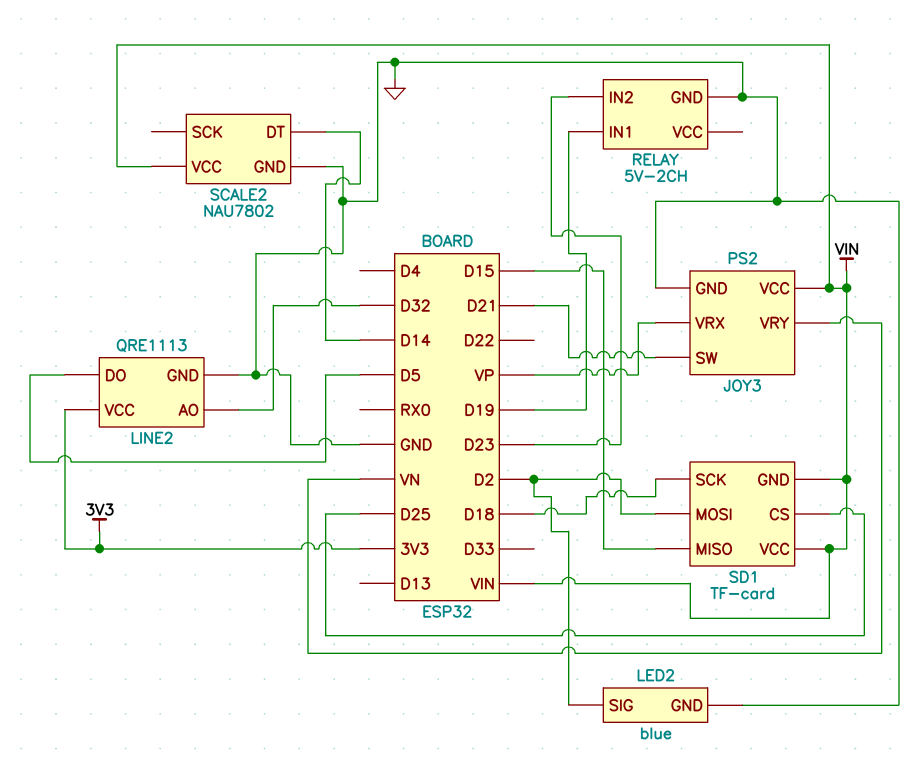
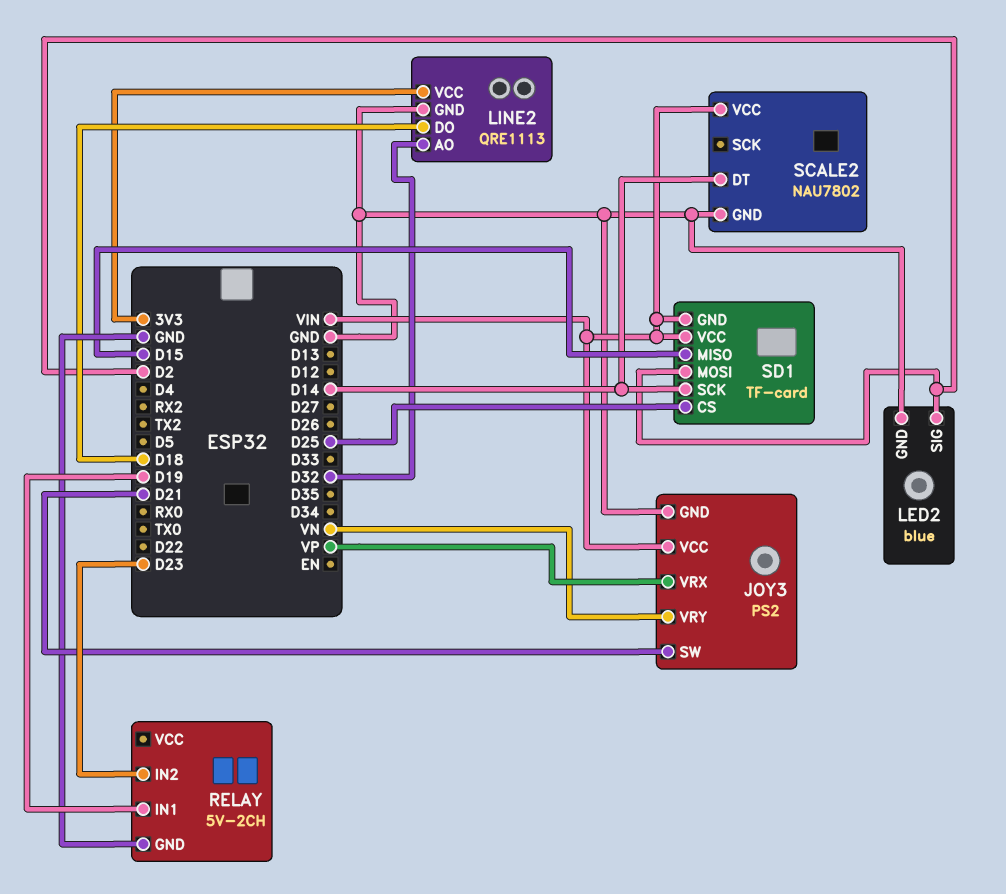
LINE2 pin DO: D5 -> D18
SD1 pin SCK: D18 -> D14

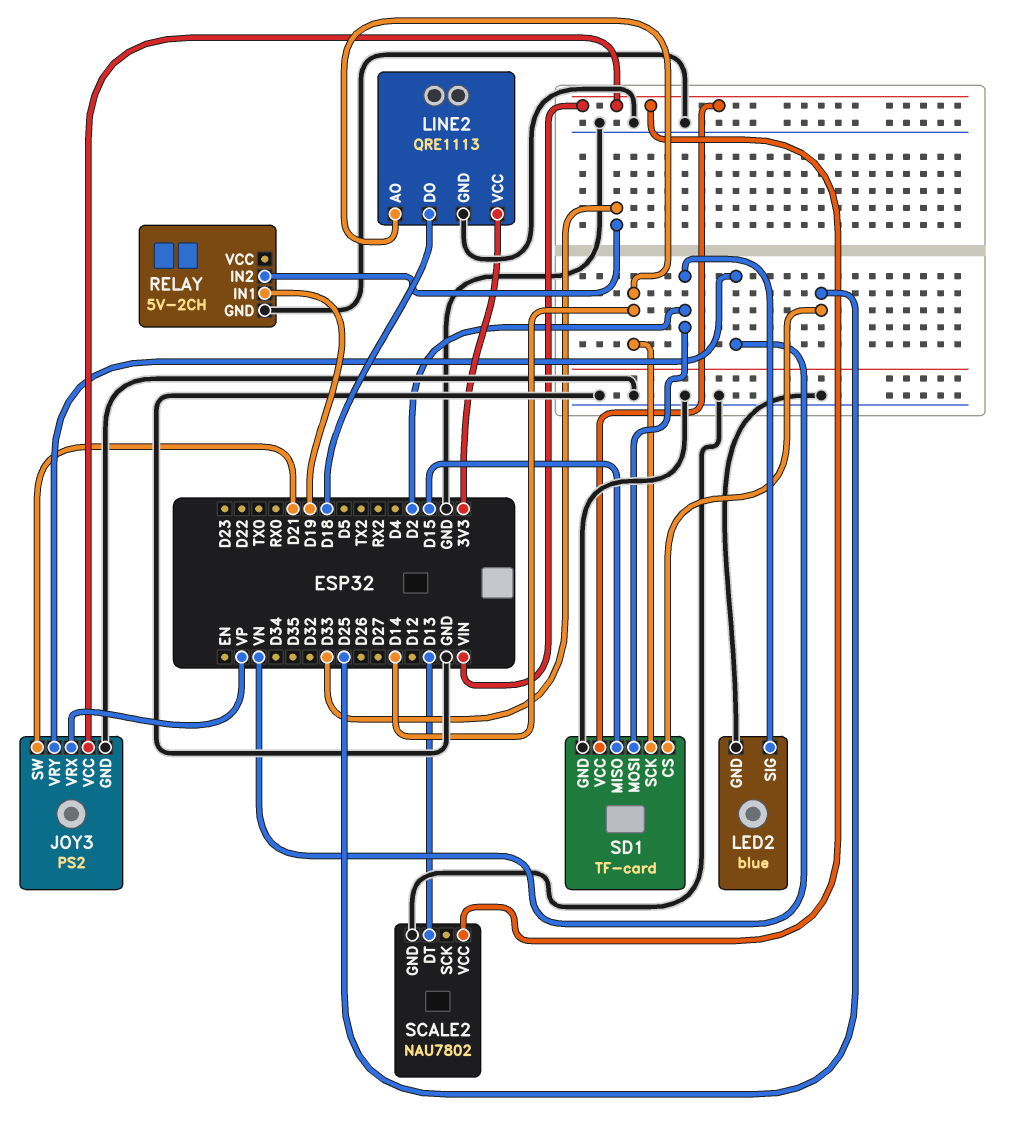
LINE2 pin AO: D32 -> D14
RELAY pin IN2: D23 -> D33
SCALE2 pin DT: D14 -> D13
SD1 pin GND: VIN -> GND

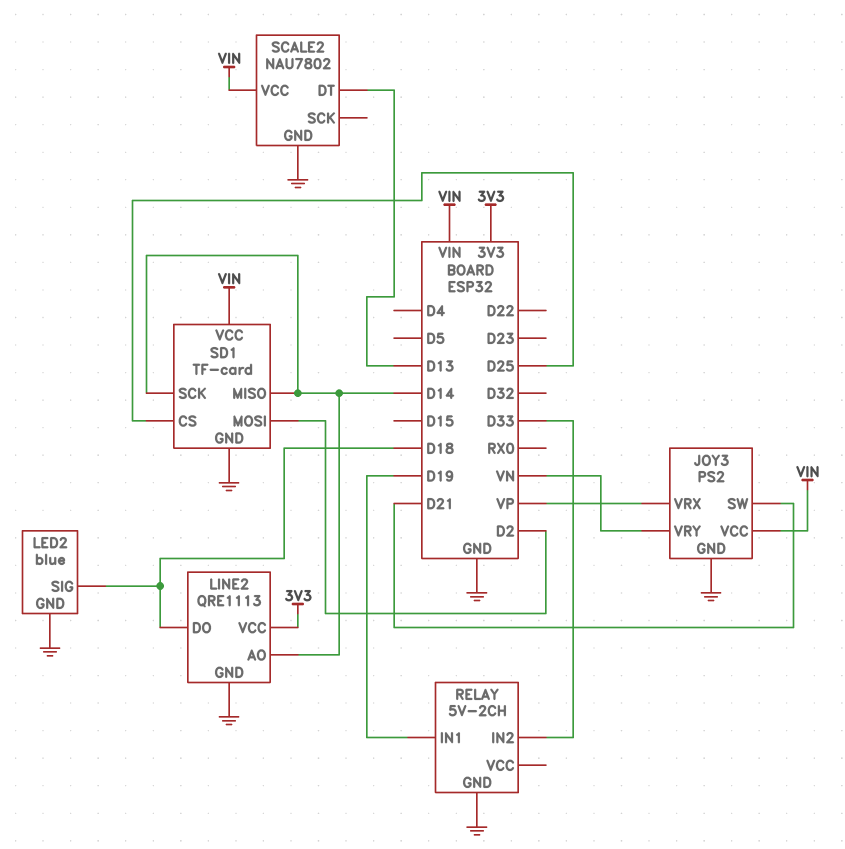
LED2 pin SIG: D2 -> D18
SD1 pin MISO: D15 -> D14

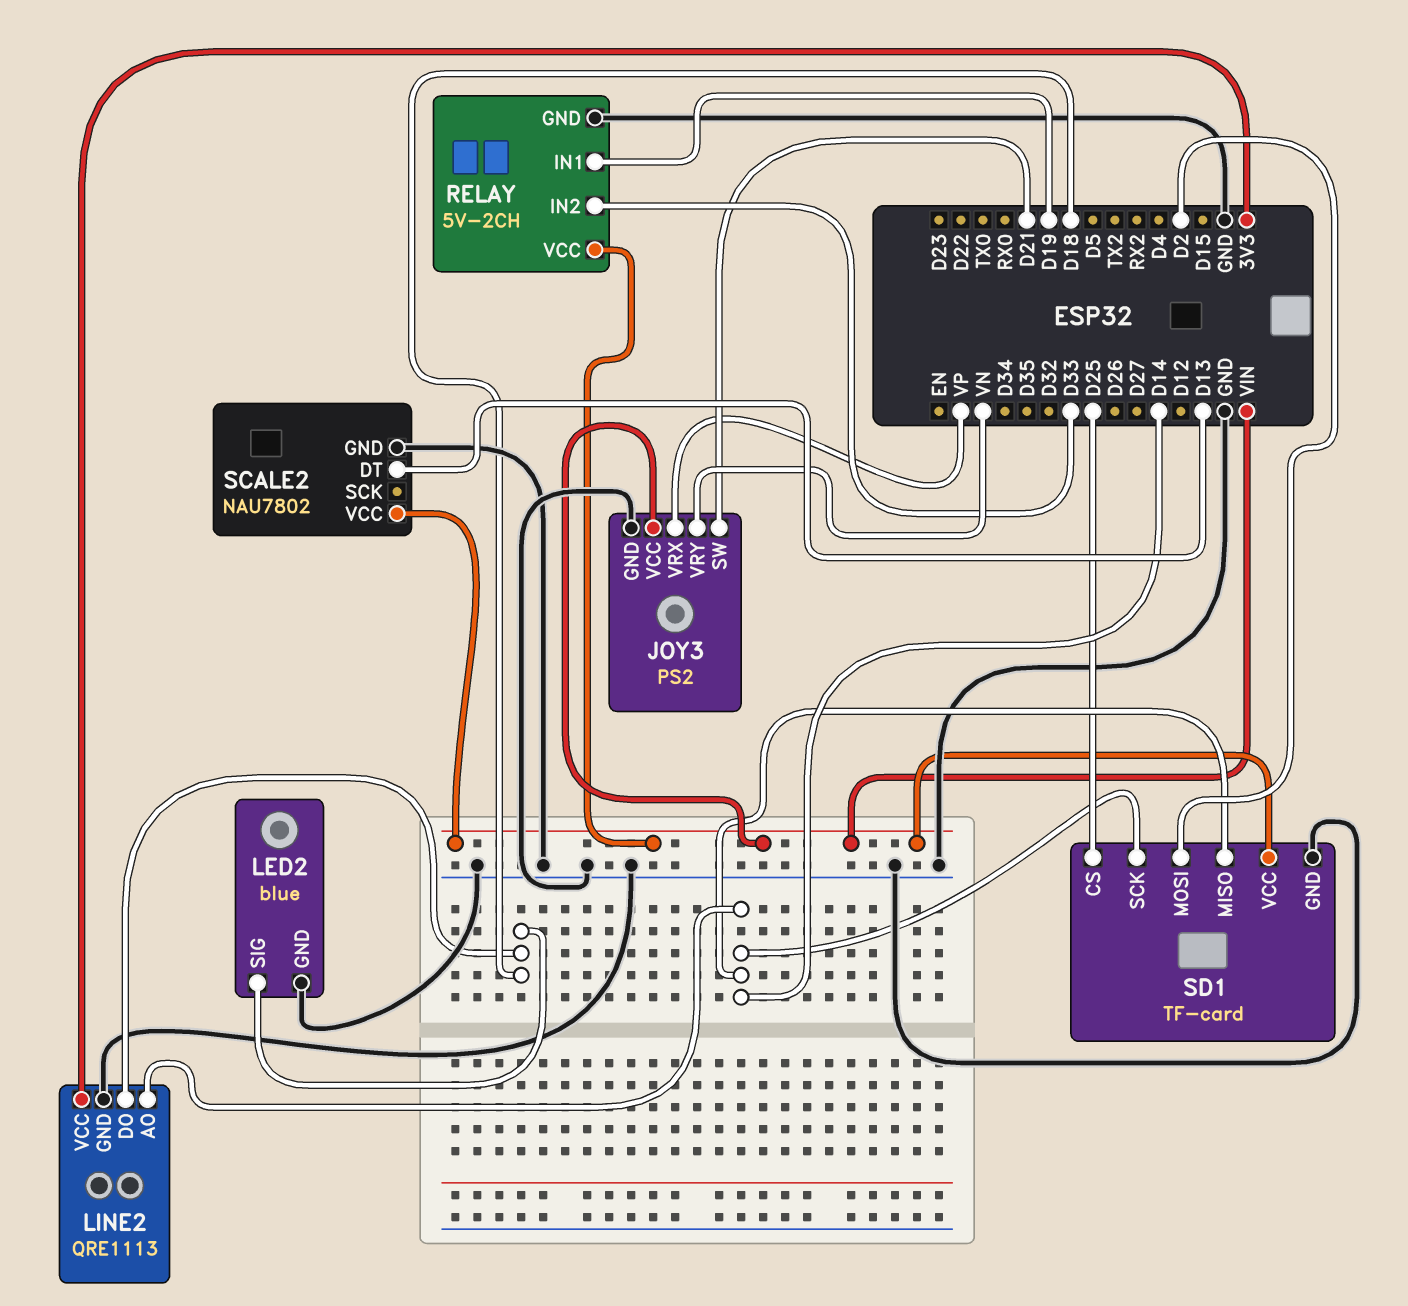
RELAY pin VCC: none -> VIN

